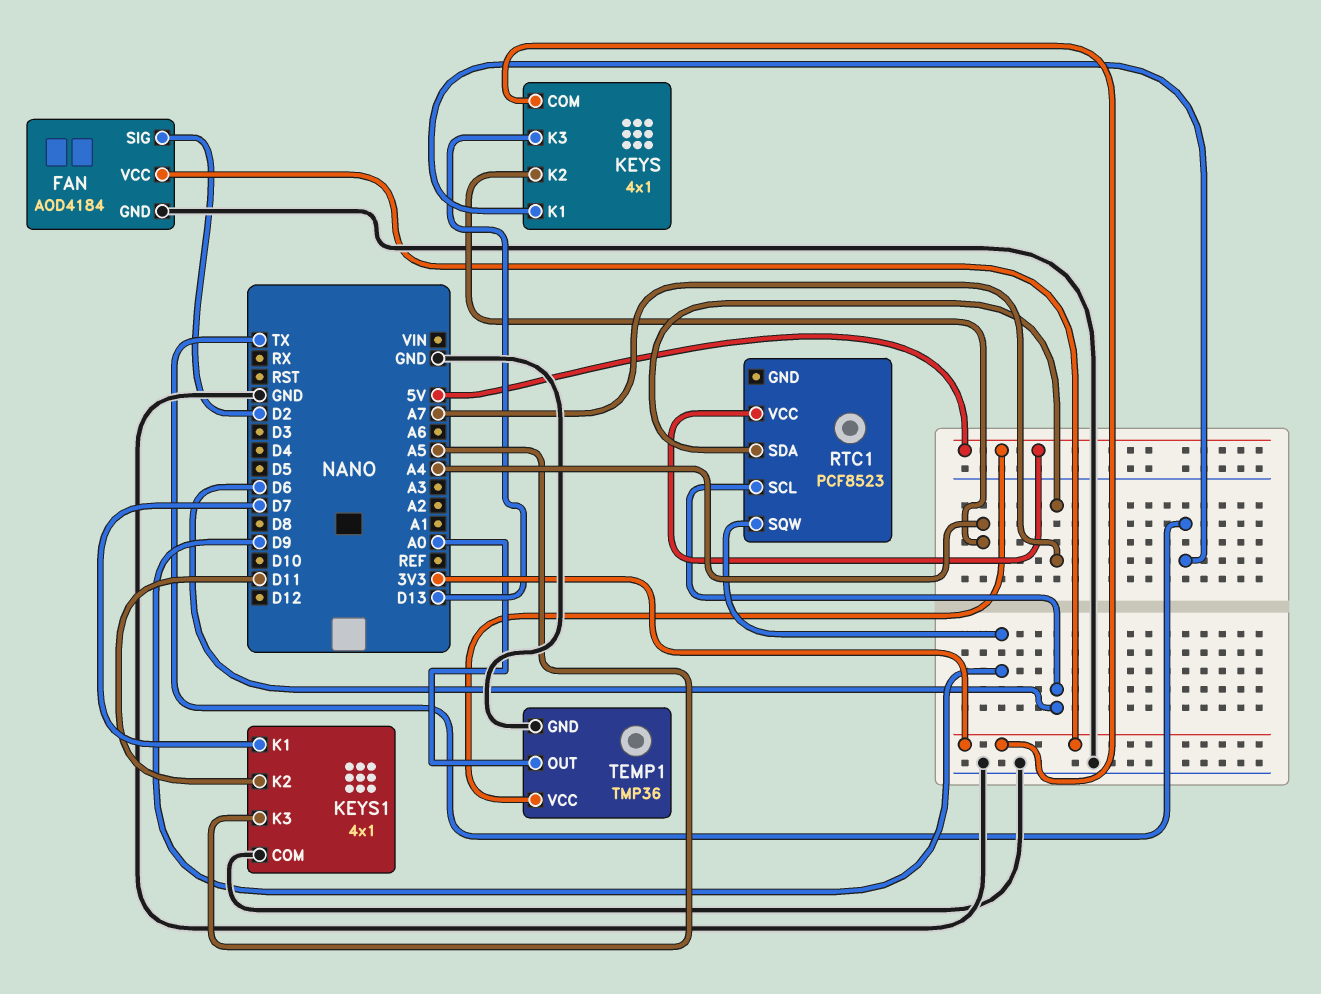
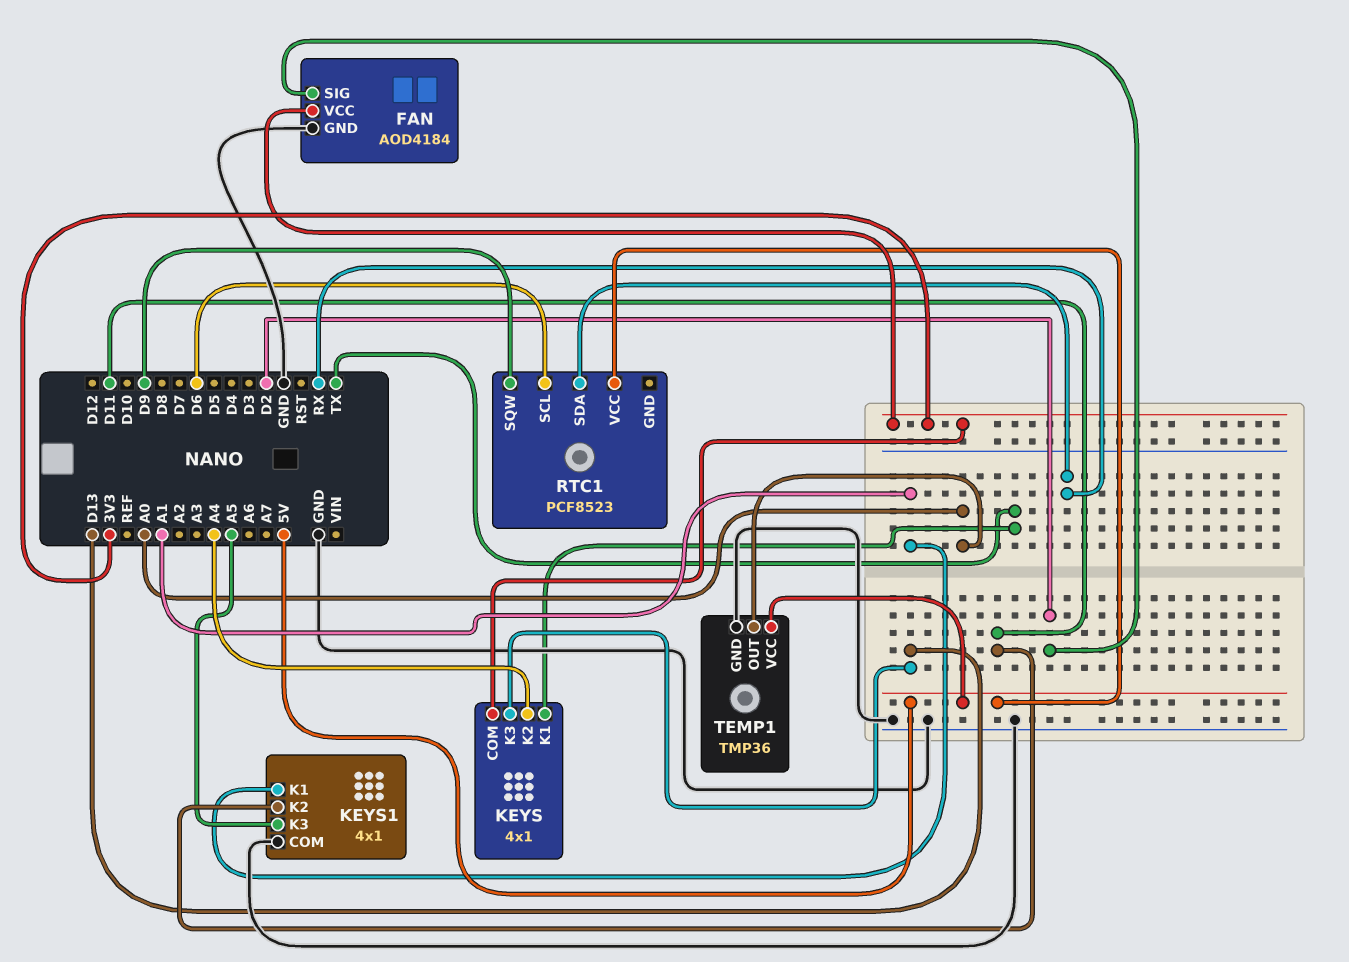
KEYS1 pin K1: D7 -> A1
RTC1 pin SDA: A7 -> RX

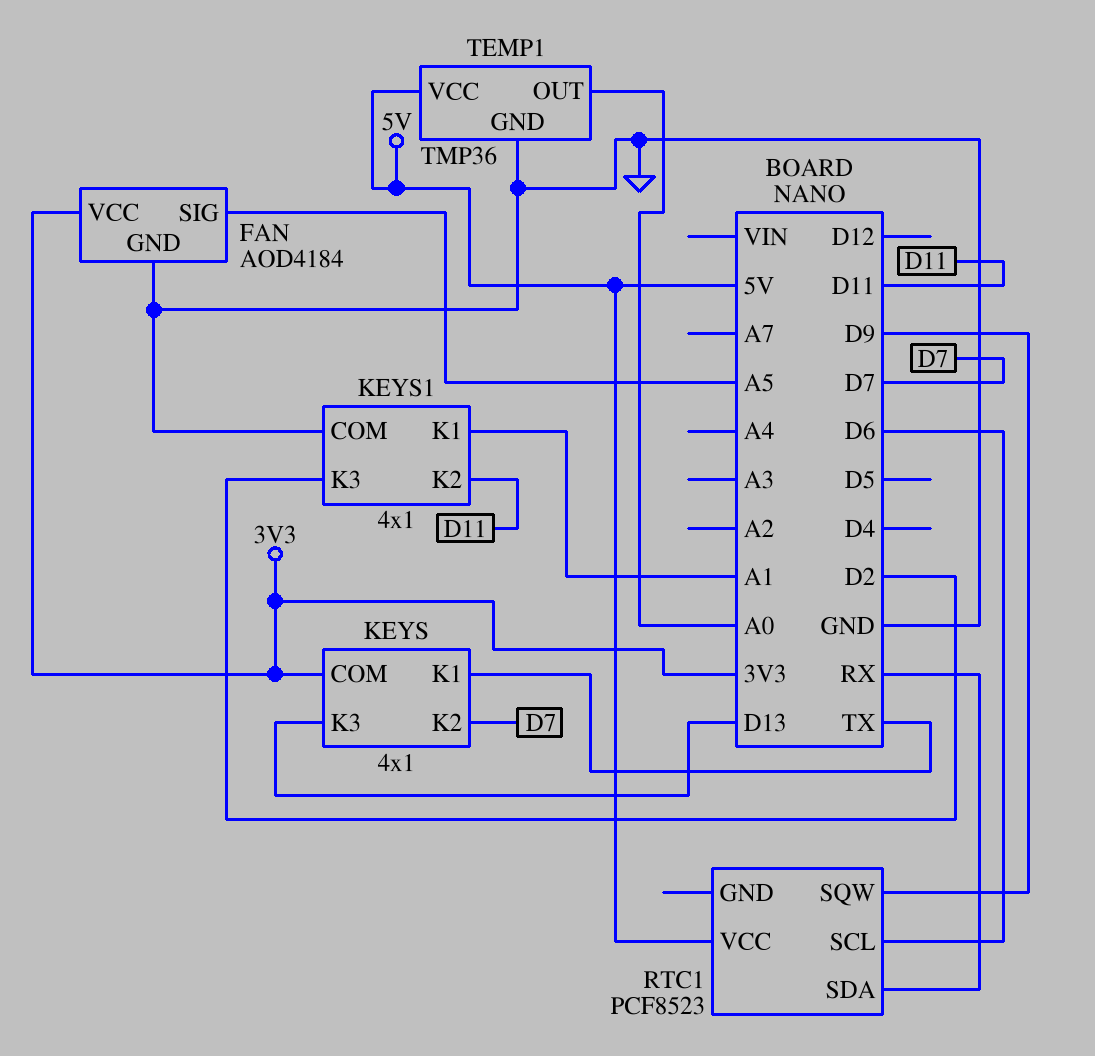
FAN pin SIG: D2 -> A5
KEYS pin K2: A4 -> D7
KEYS1 pin K3: A5 -> D2

